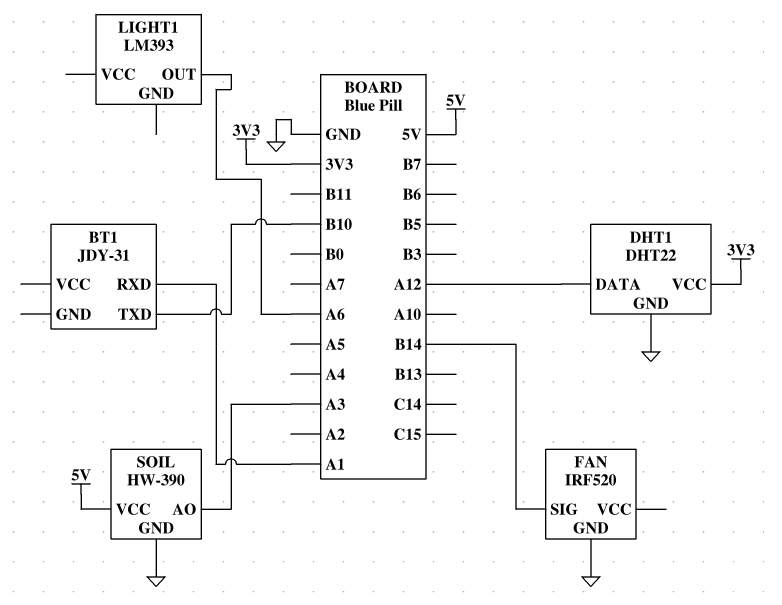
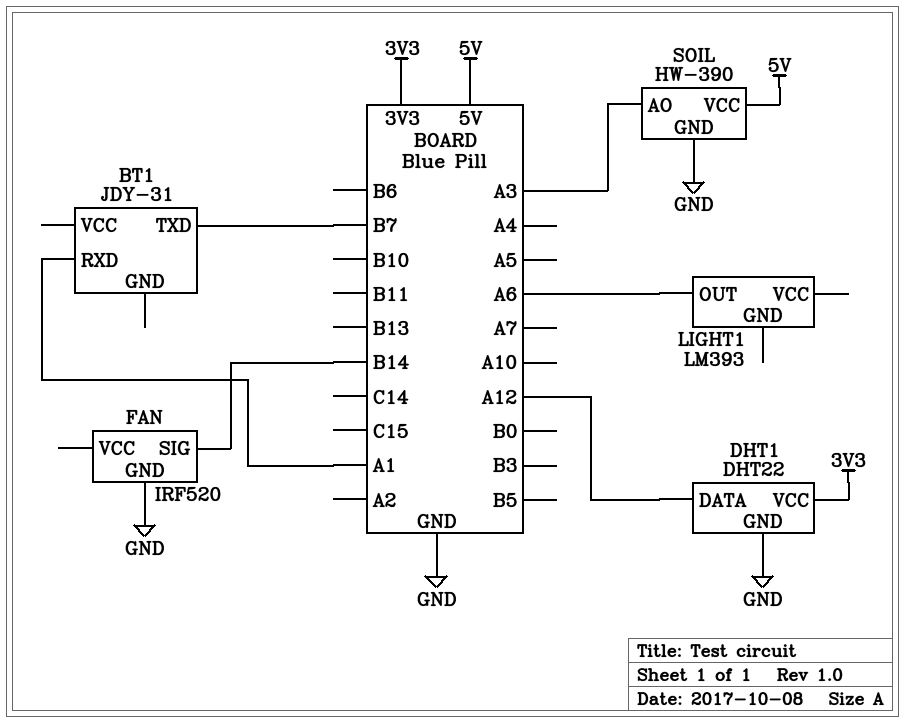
BT1 pin TXD: B10 -> B7

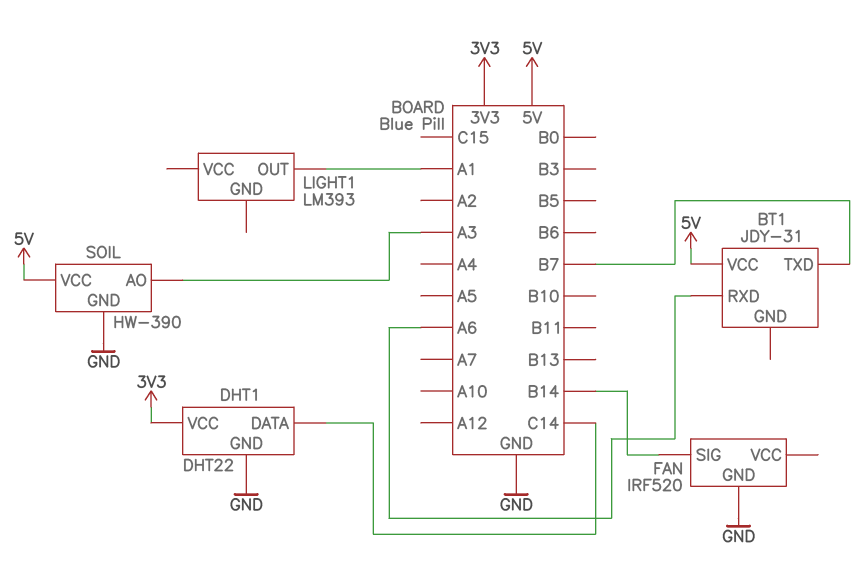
BT1 pin RXD: A1 -> A6
BT1 pin VCC: none -> 5V
DHT1 pin DATA: A12 -> C14
LIGHT1 pin OUT: A6 -> A1

